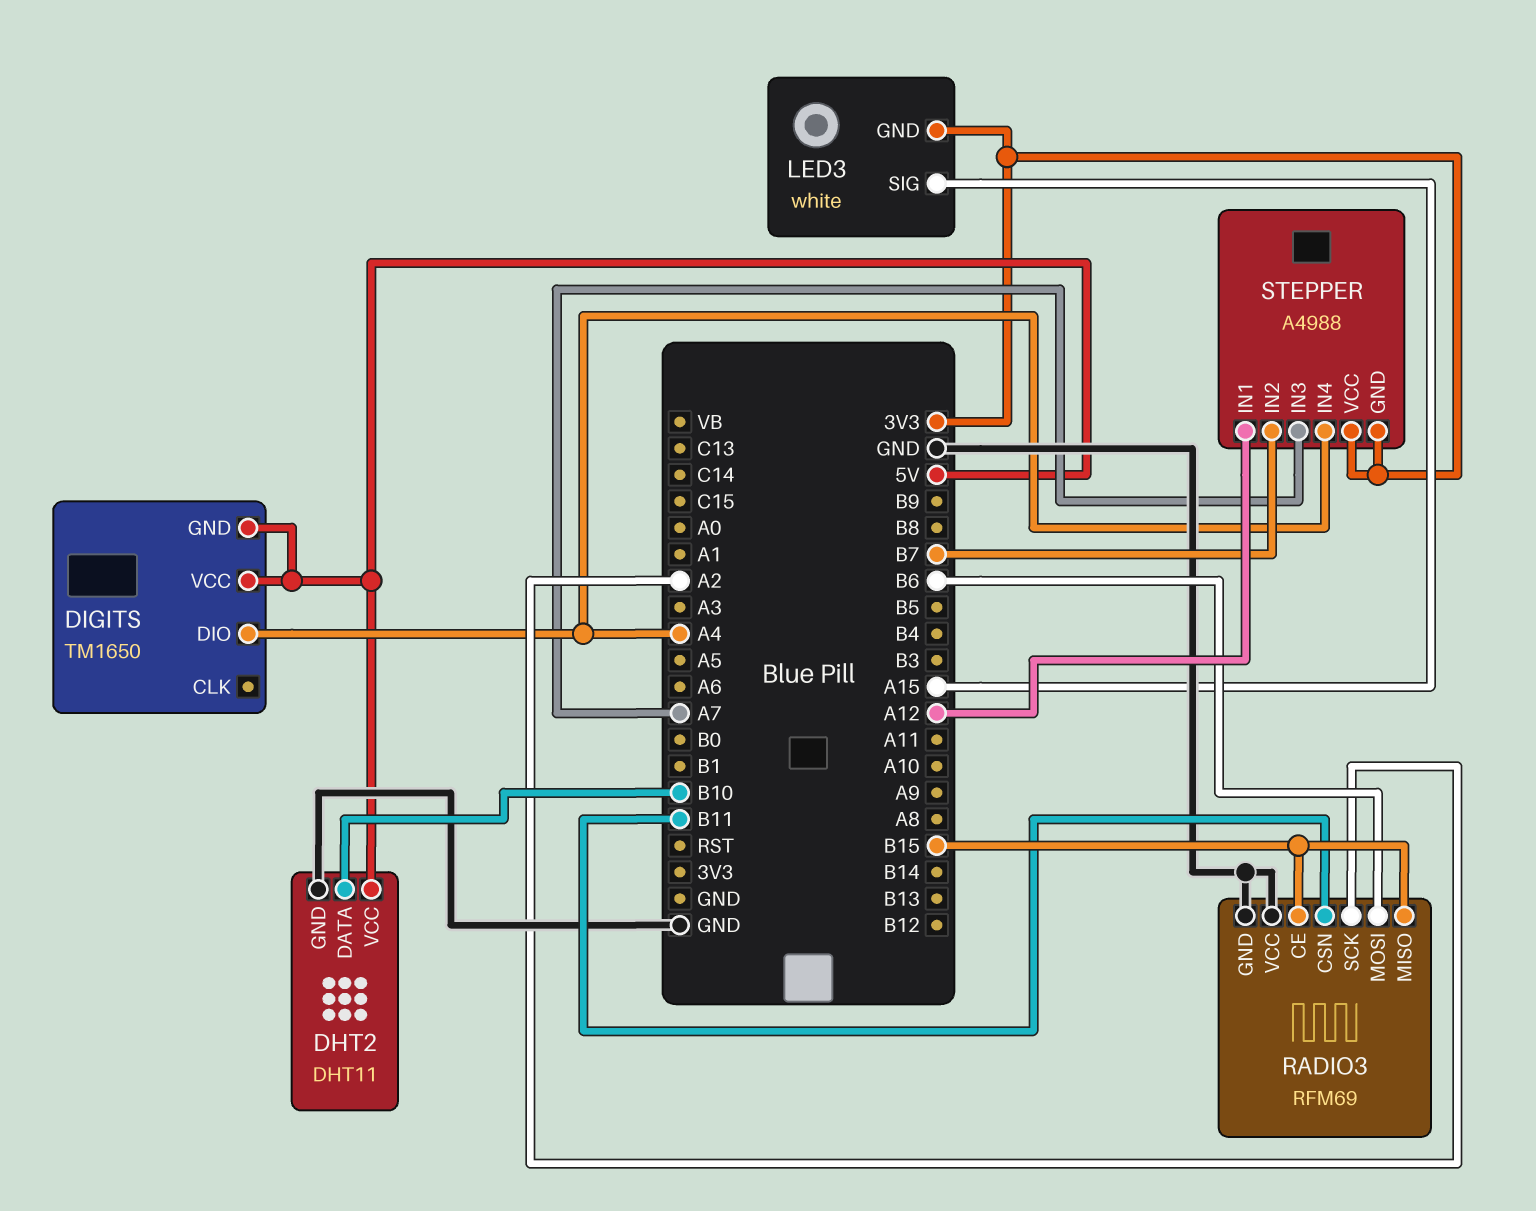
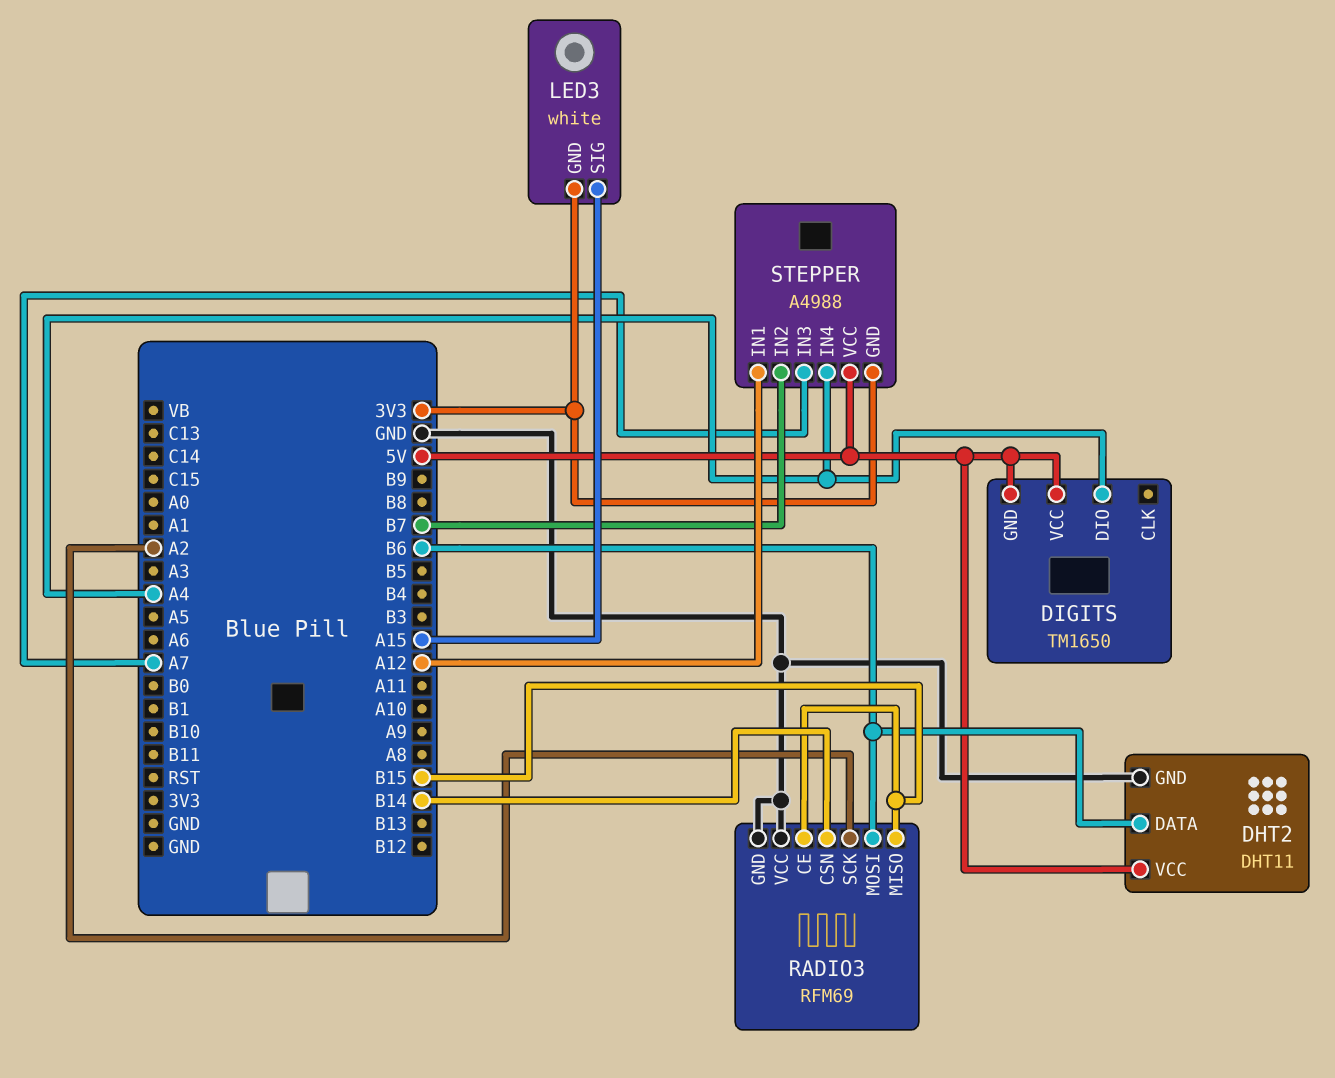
DHT2 pin DATA: B10 -> B6
RADIO3 pin CSN: B11 -> B14
STEPPER pin VCC: 3V3 -> 5V

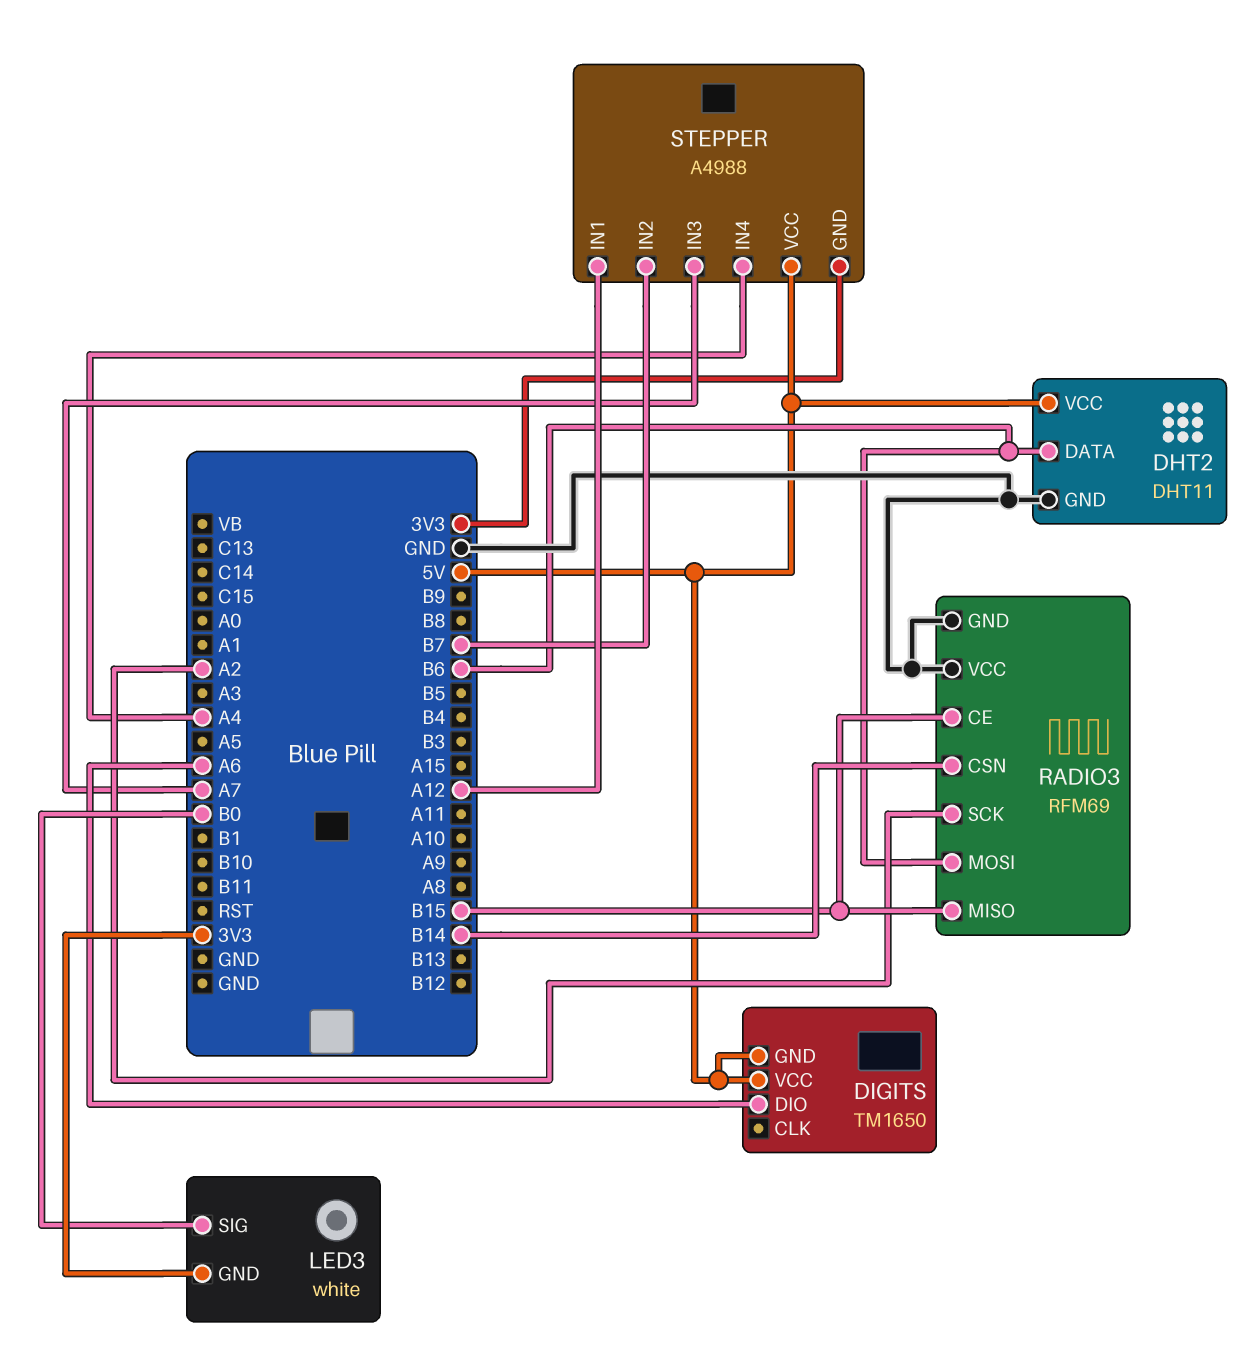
DIGITS pin DIO: A4 -> A6
LED3 pin SIG: A15 -> B0

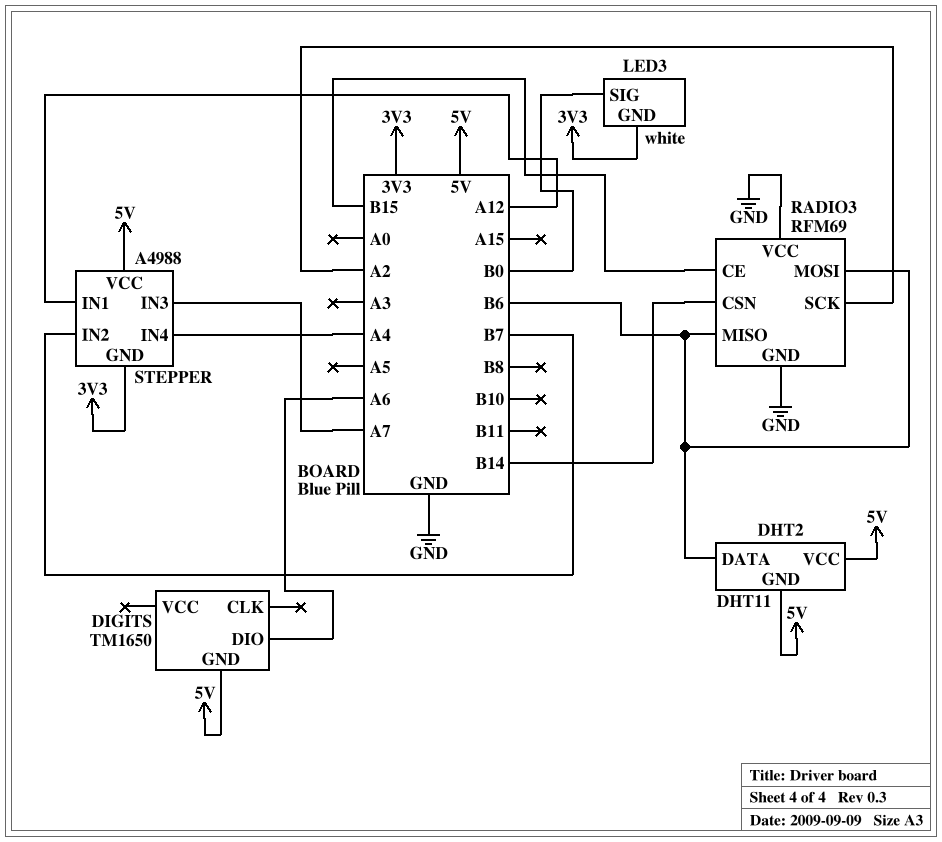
DHT2 pin GND: GND -> 5V
DIGITS pin VCC: 5V -> none
RADIO3 pin MISO: B15 -> B6

